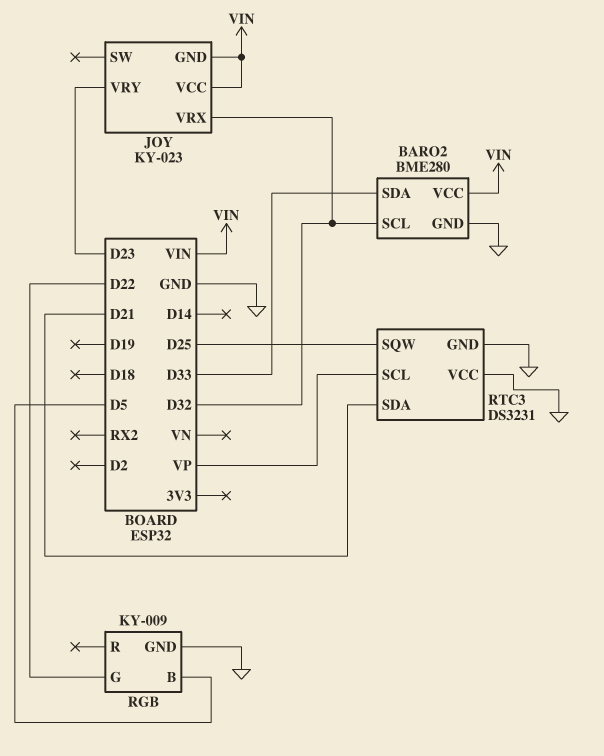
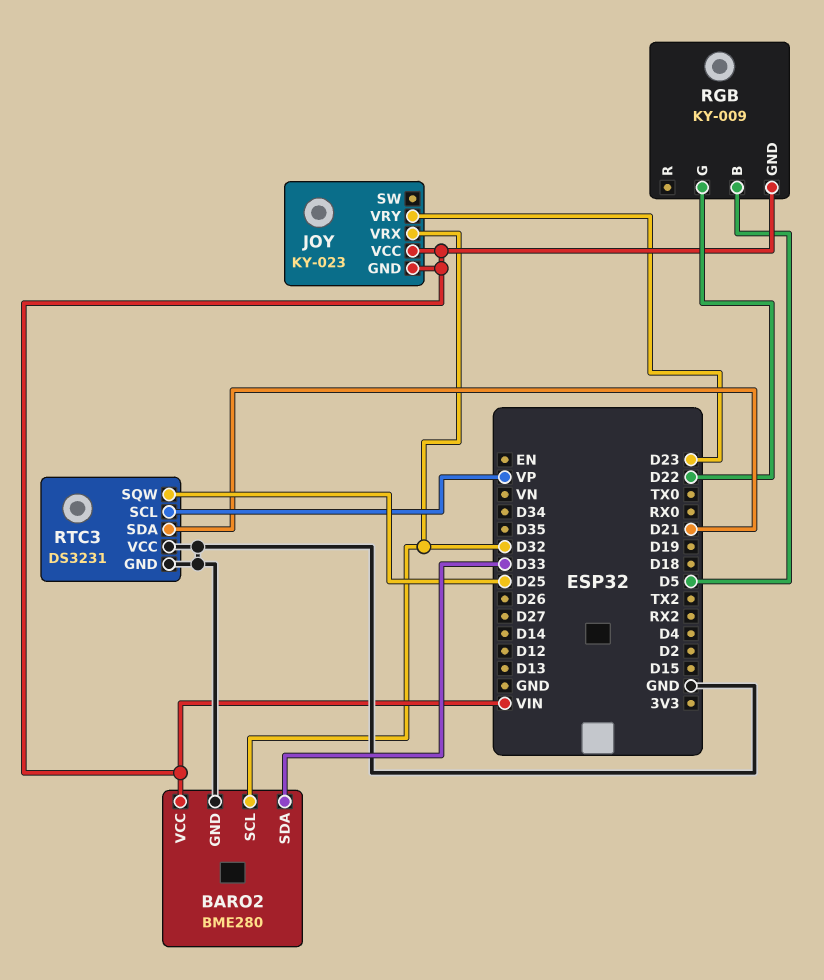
RGB pin GND: GND -> VIN

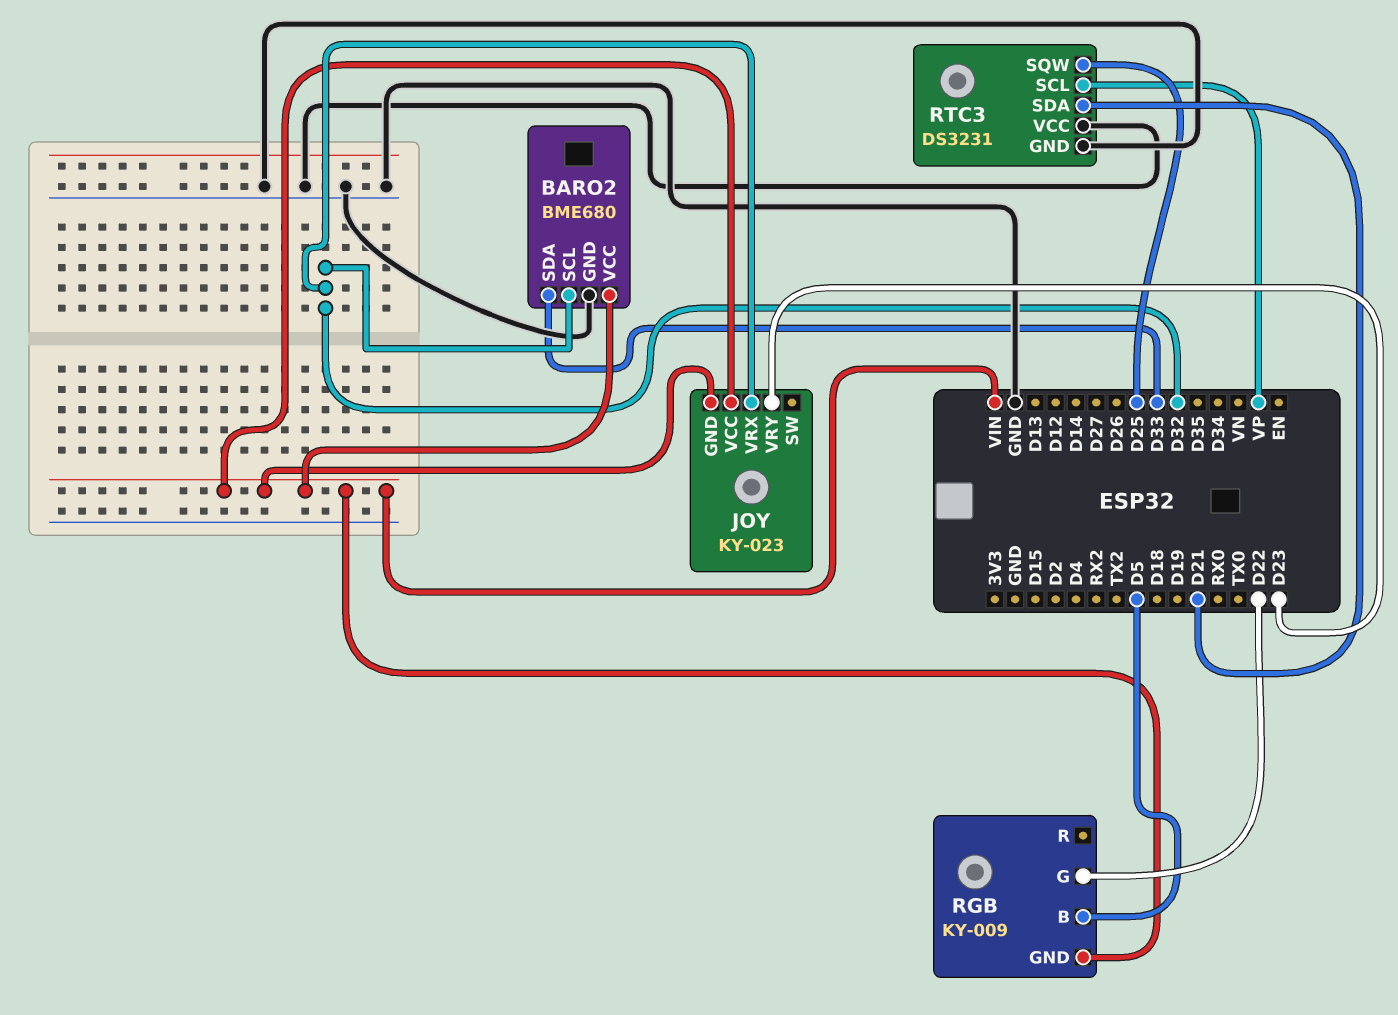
BARO2: BME280 -> BME680

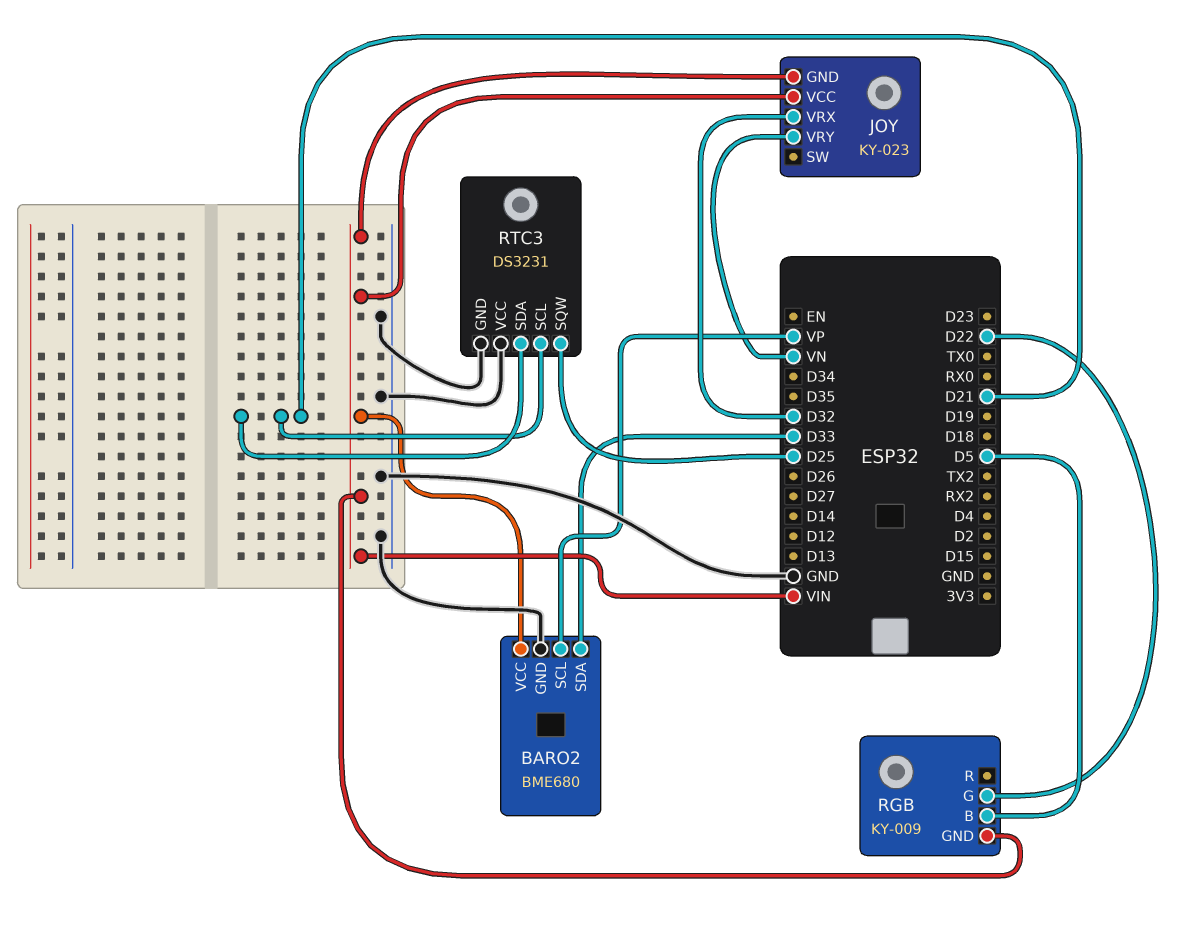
BARO2 pin SCL: D32 -> VP
JOY pin VRY: D23 -> VN
RTC3 pin SCL: VP -> D21

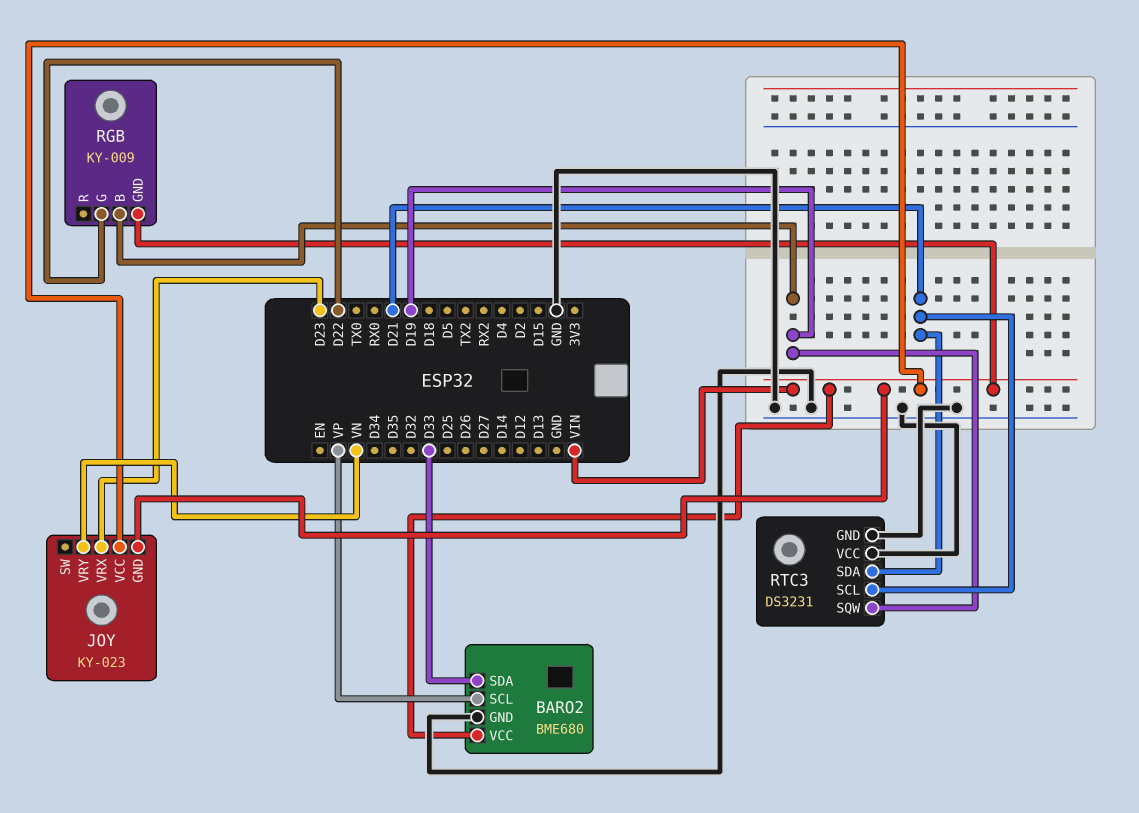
JOY pin VRX: D32 -> D23
RGB pin B: D5 -> D19
RTC3 pin SQW: D25 -> D19

